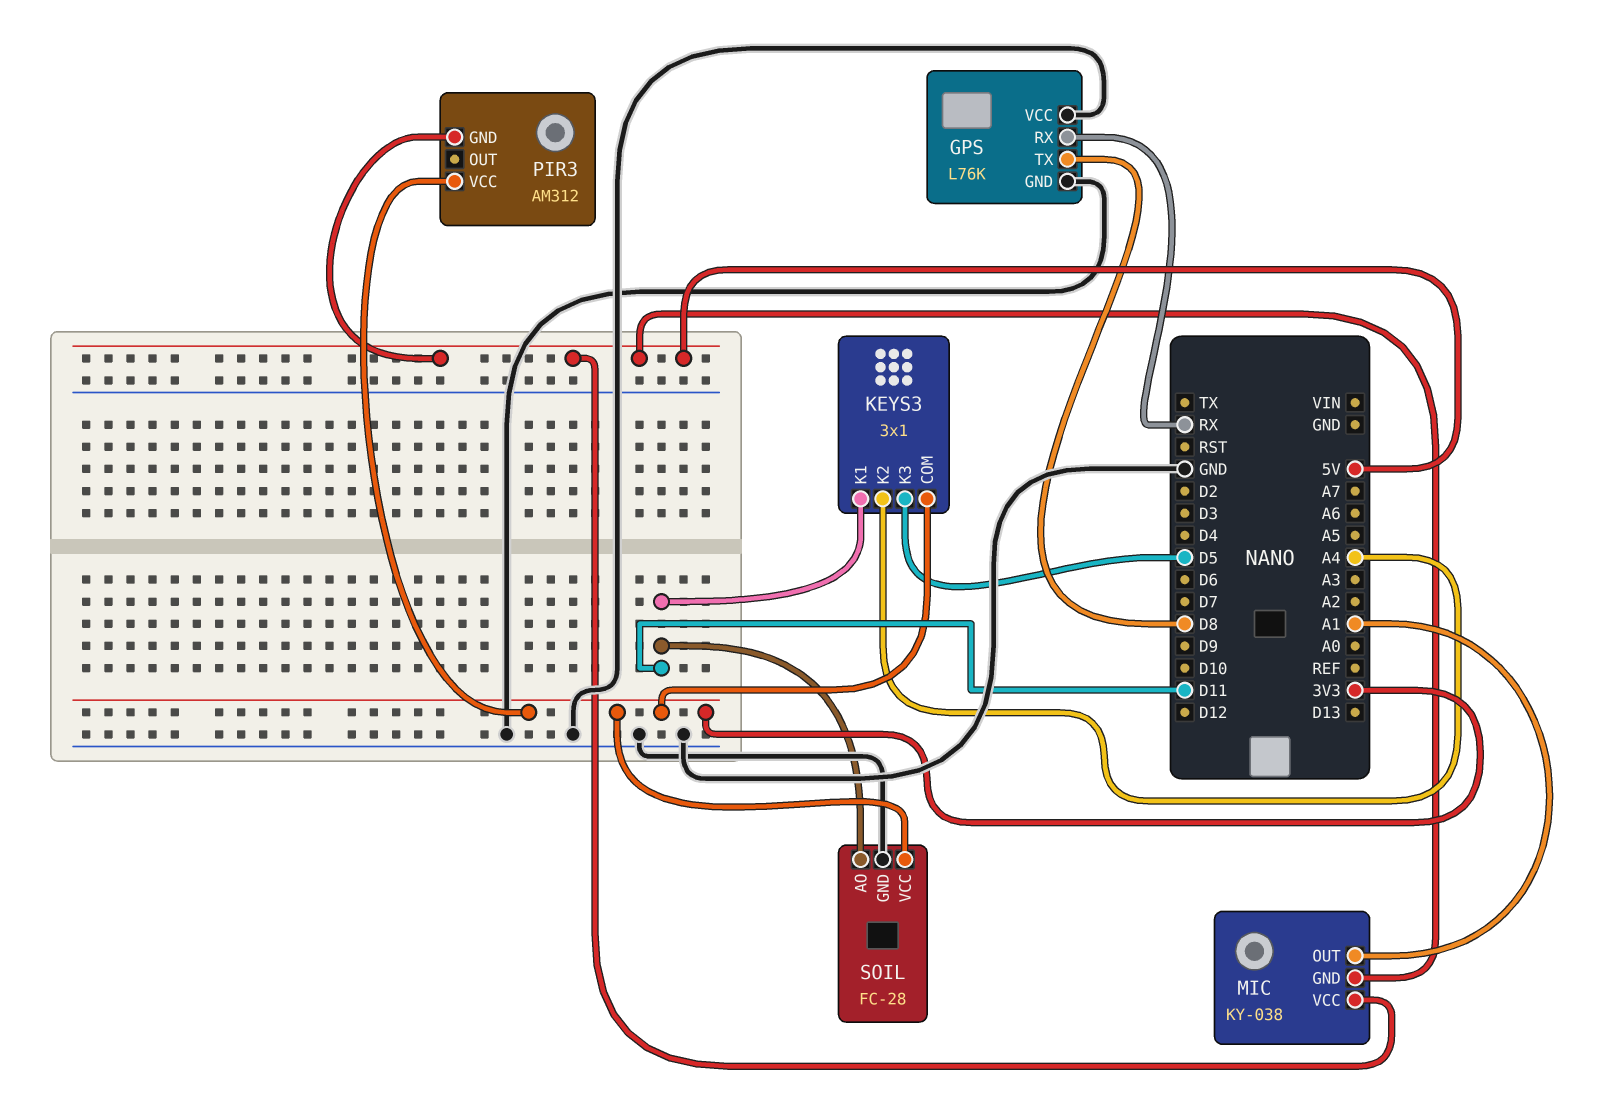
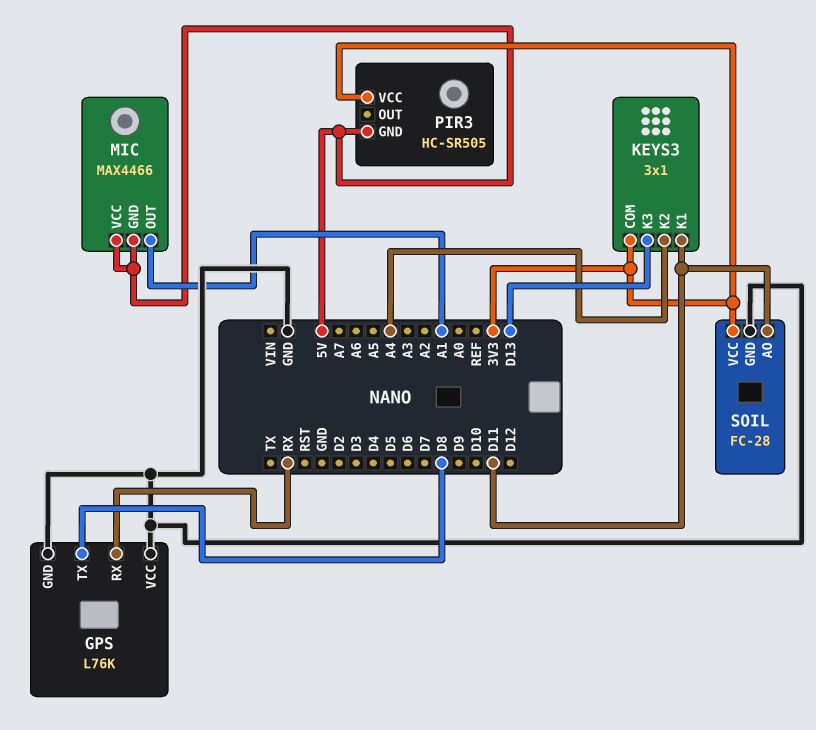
KEYS3 pin K3: D5 -> D13
MIC: KY-038 -> MAX4466
PIR3: AM312 -> HC-SR505

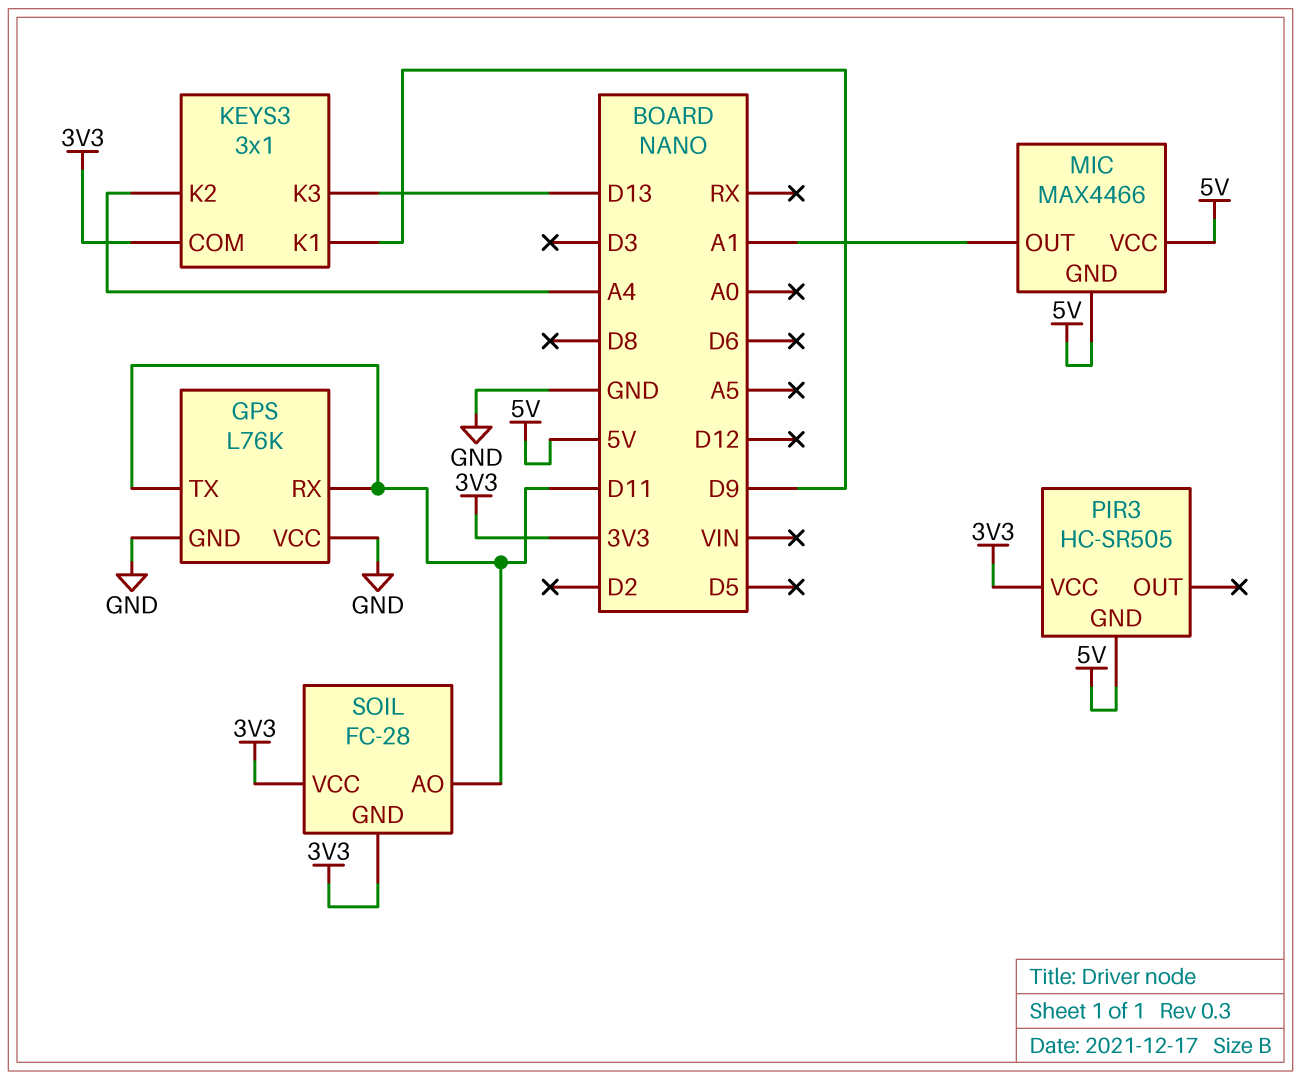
GPS pin RX: RX -> D11
GPS pin TX: D8 -> D11
KEYS3 pin K1: D11 -> D9
SOIL pin GND: GND -> 3V3

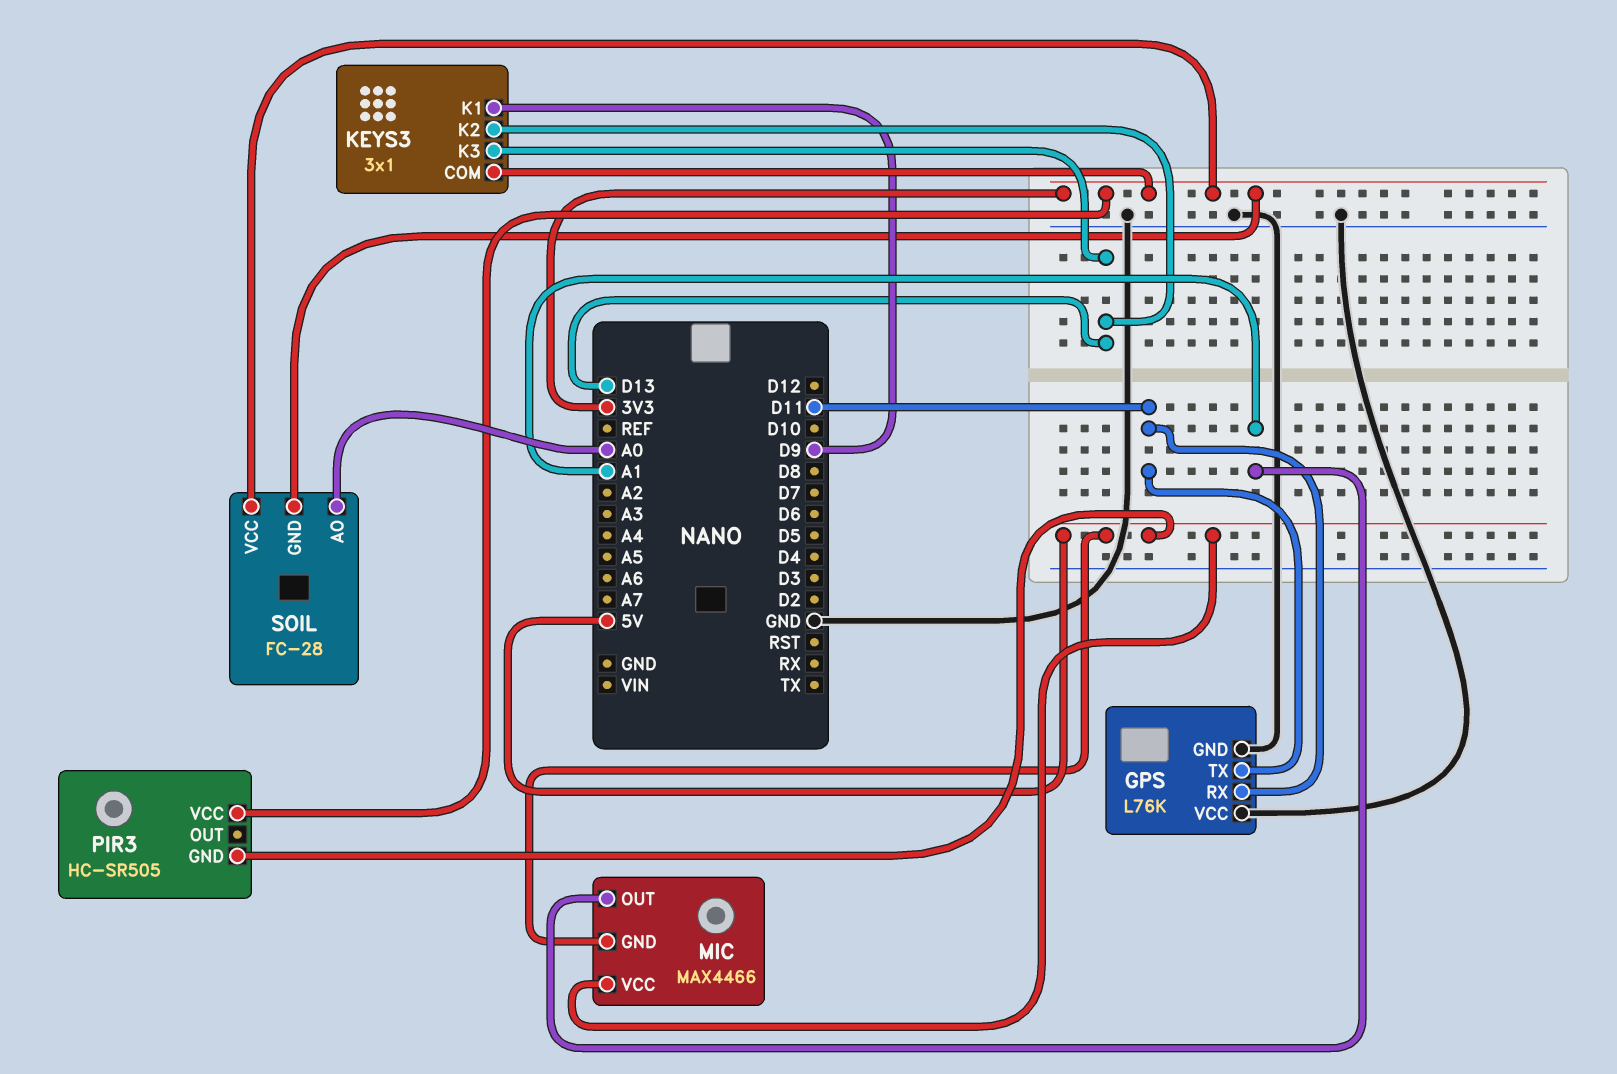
KEYS3 pin K2: A4 -> D13
SOIL pin AO: D11 -> A0

